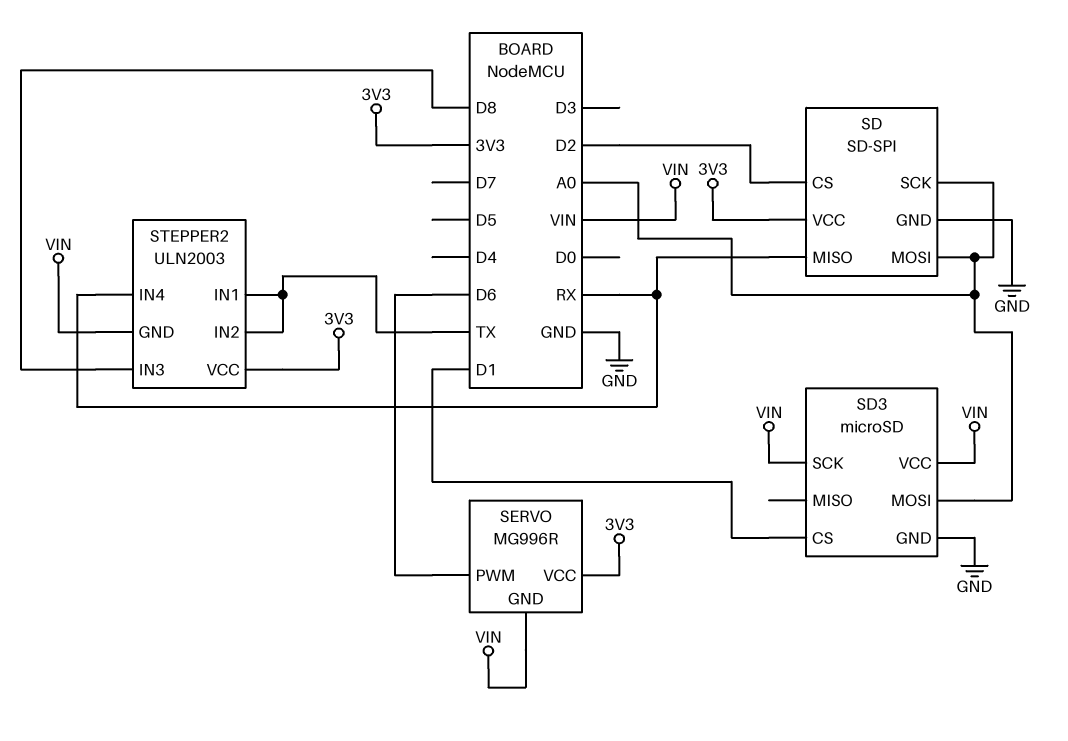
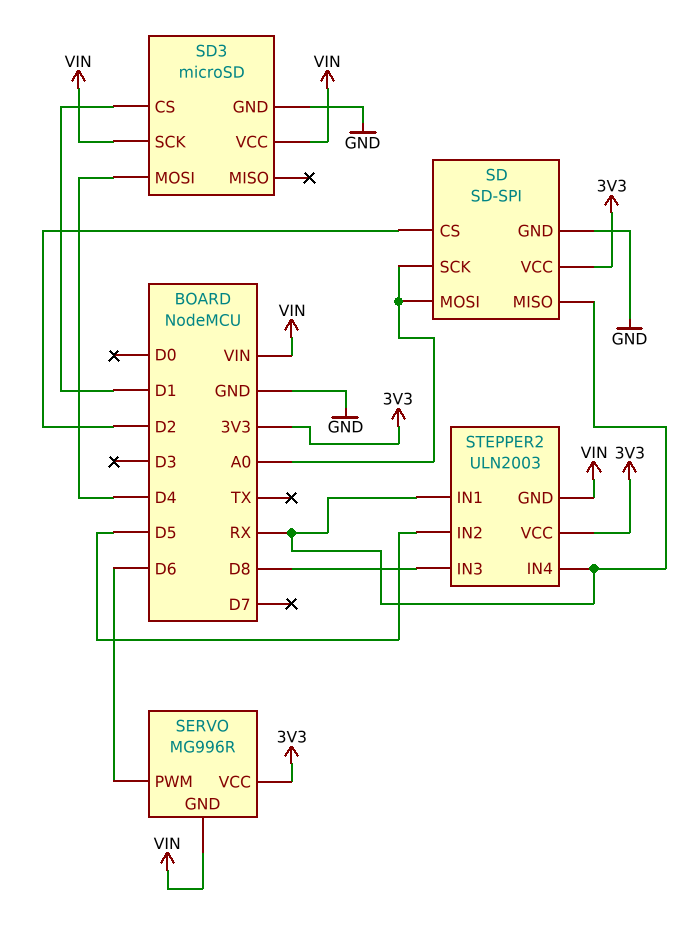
SD3 pin MOSI: A0 -> D4
STEPPER2 pin IN1: TX -> RX
STEPPER2 pin IN2: TX -> D5

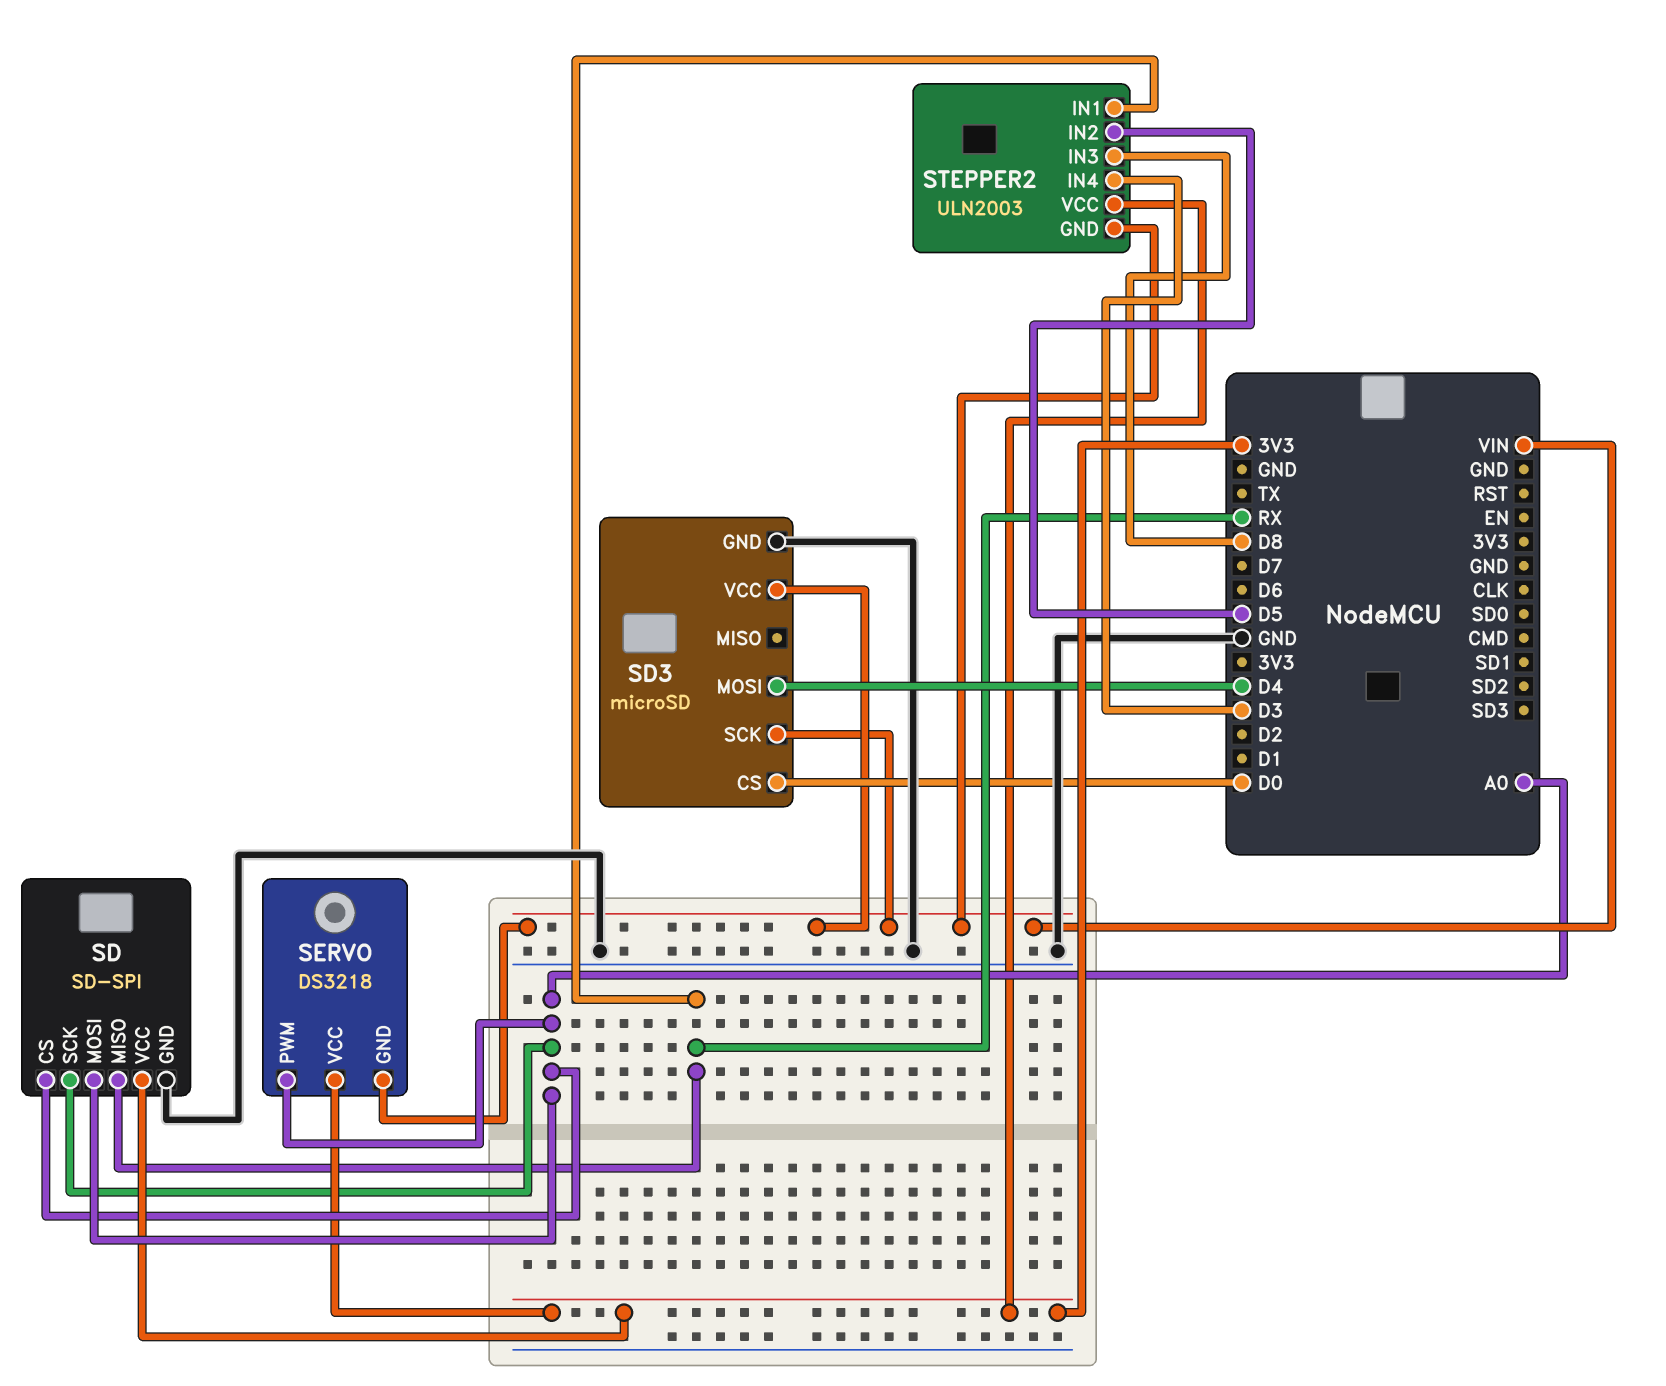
SD pin CS: D2 -> A0
SD3 pin CS: D1 -> D0
SERVO: MG996R -> DS3218
SERVO pin PWM: D6 -> A0
STEPPER2 pin IN4: RX -> D3

